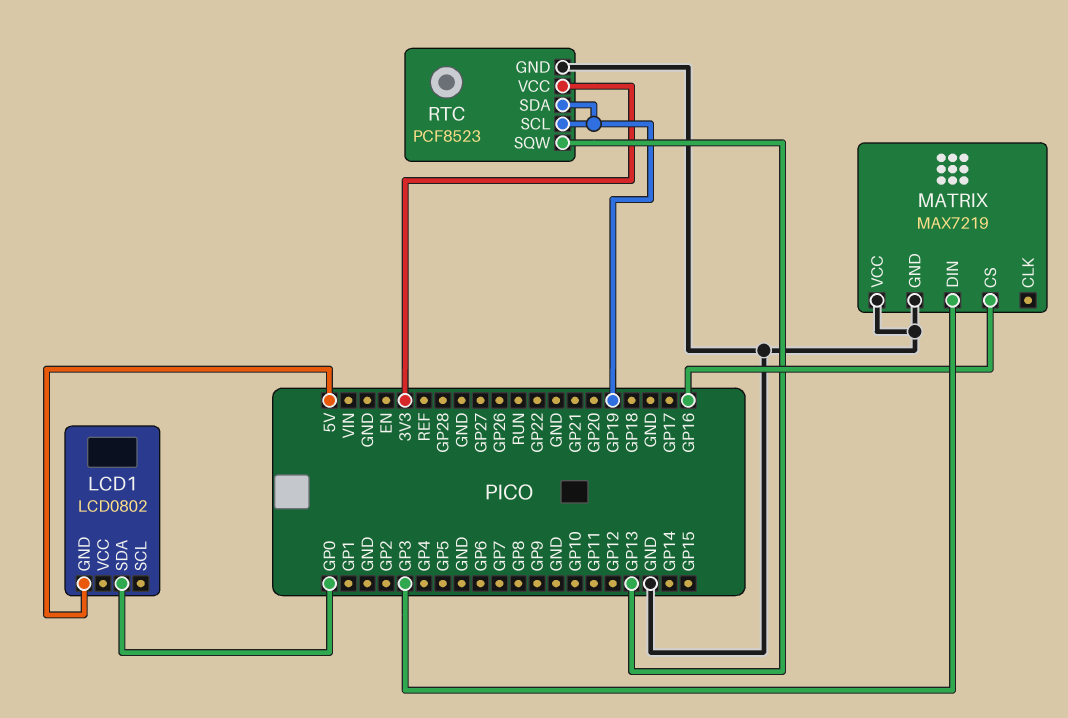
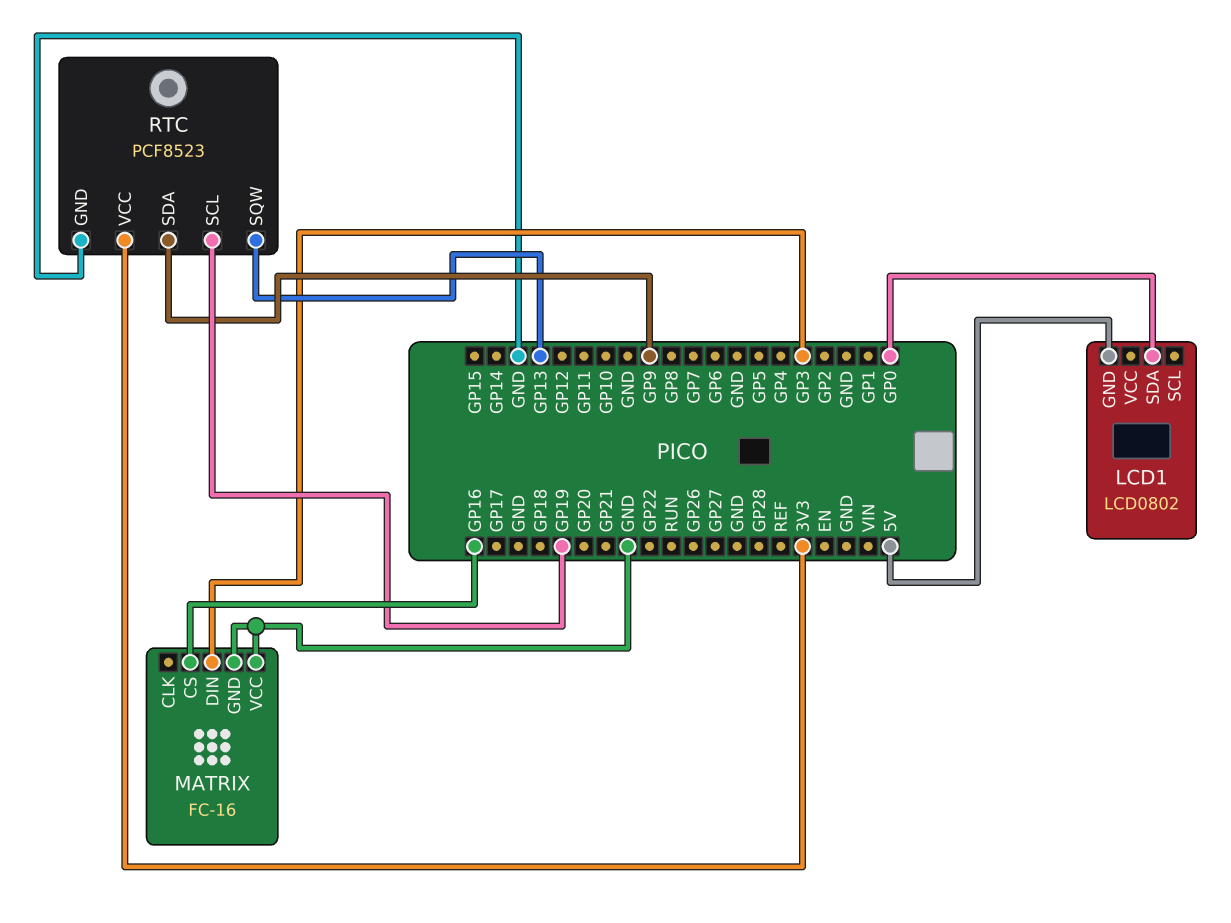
MATRIX: MAX7219 -> FC-16
RTC pin SDA: GP19 -> GP9

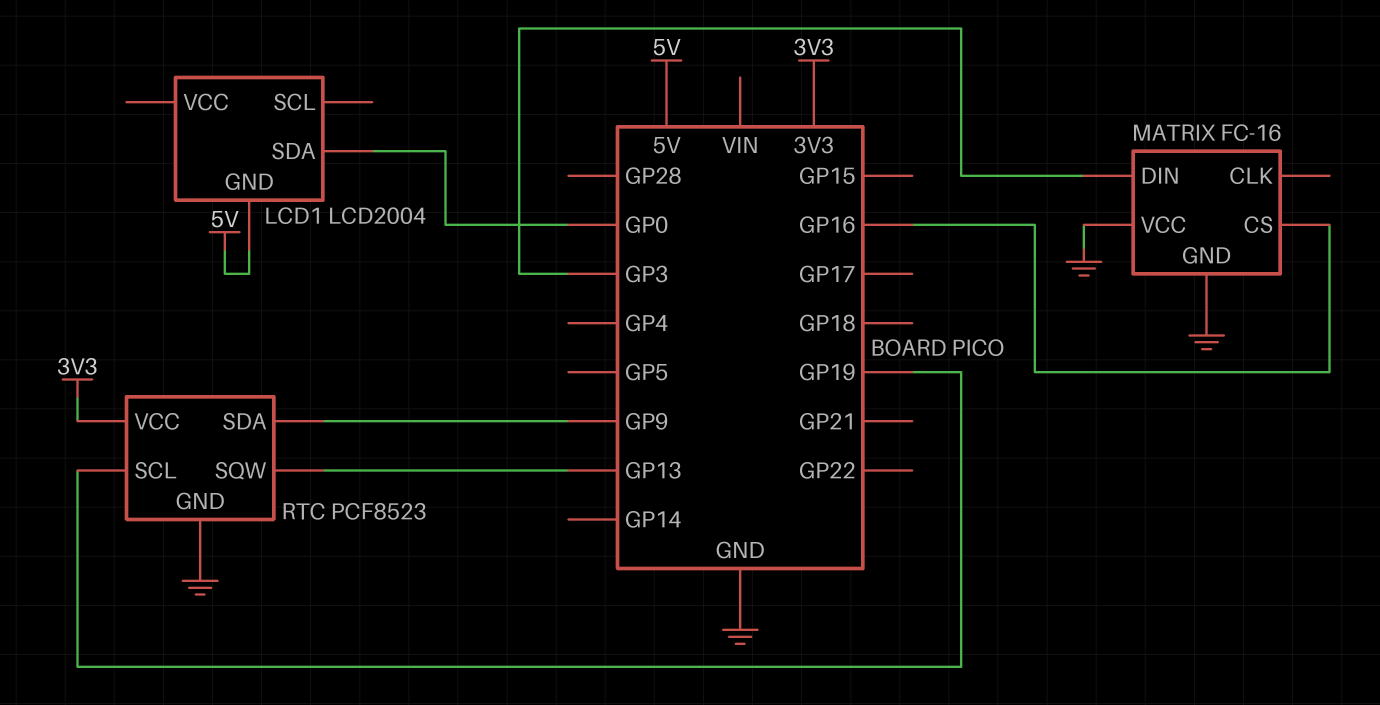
LCD1: LCD0802 -> LCD2004

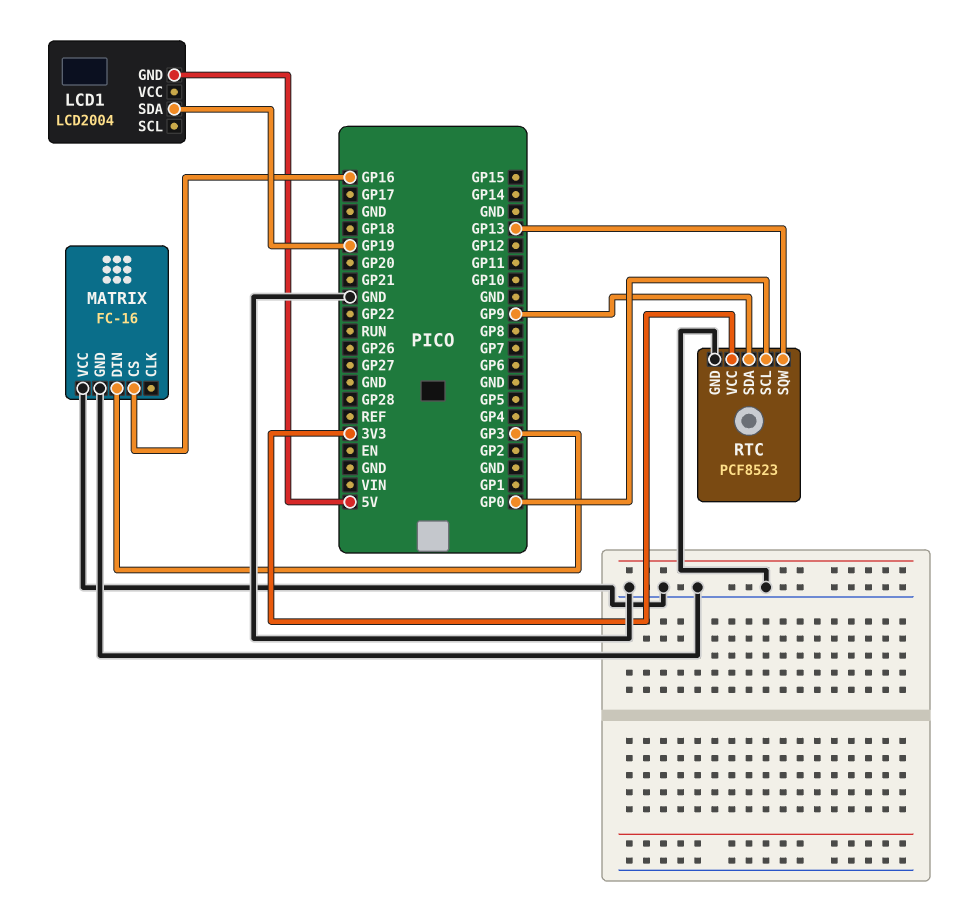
LCD1 pin SDA: GP0 -> GP19
RTC pin SCL: GP19 -> GP0

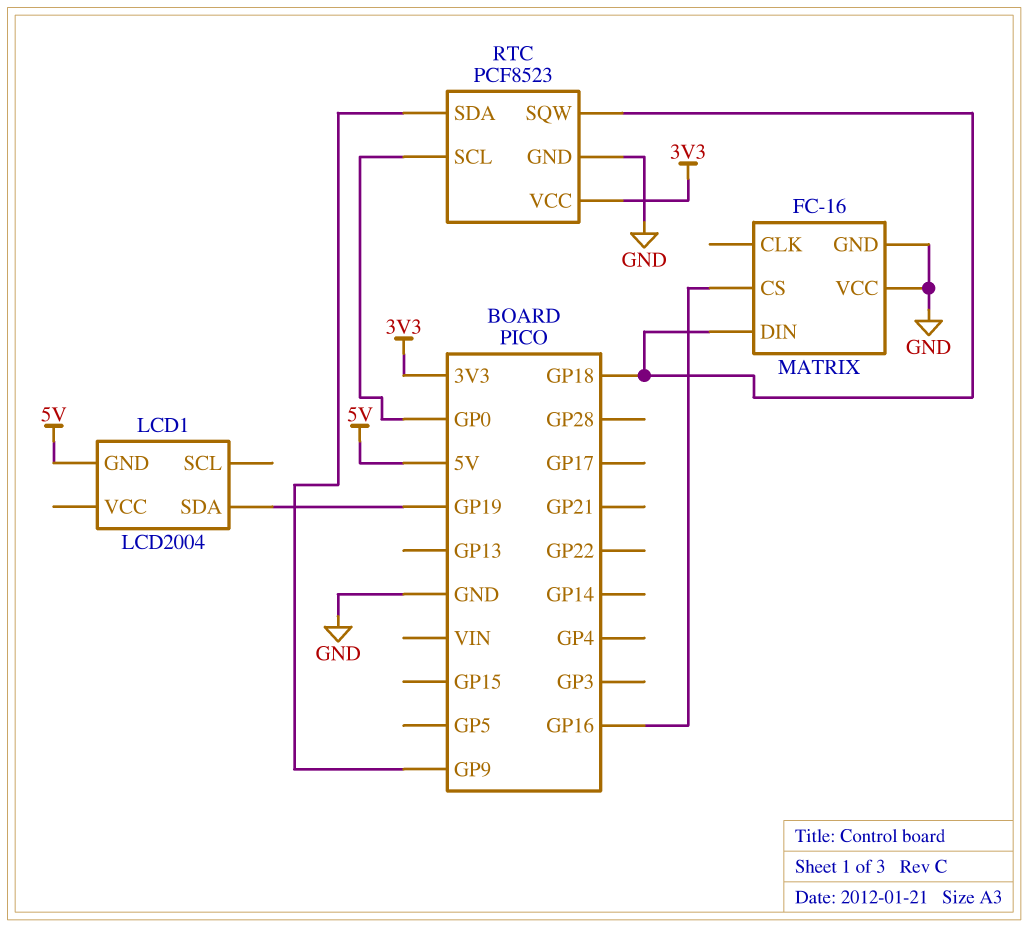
MATRIX pin DIN: GP3 -> GP18
RTC pin SQW: GP13 -> GP18

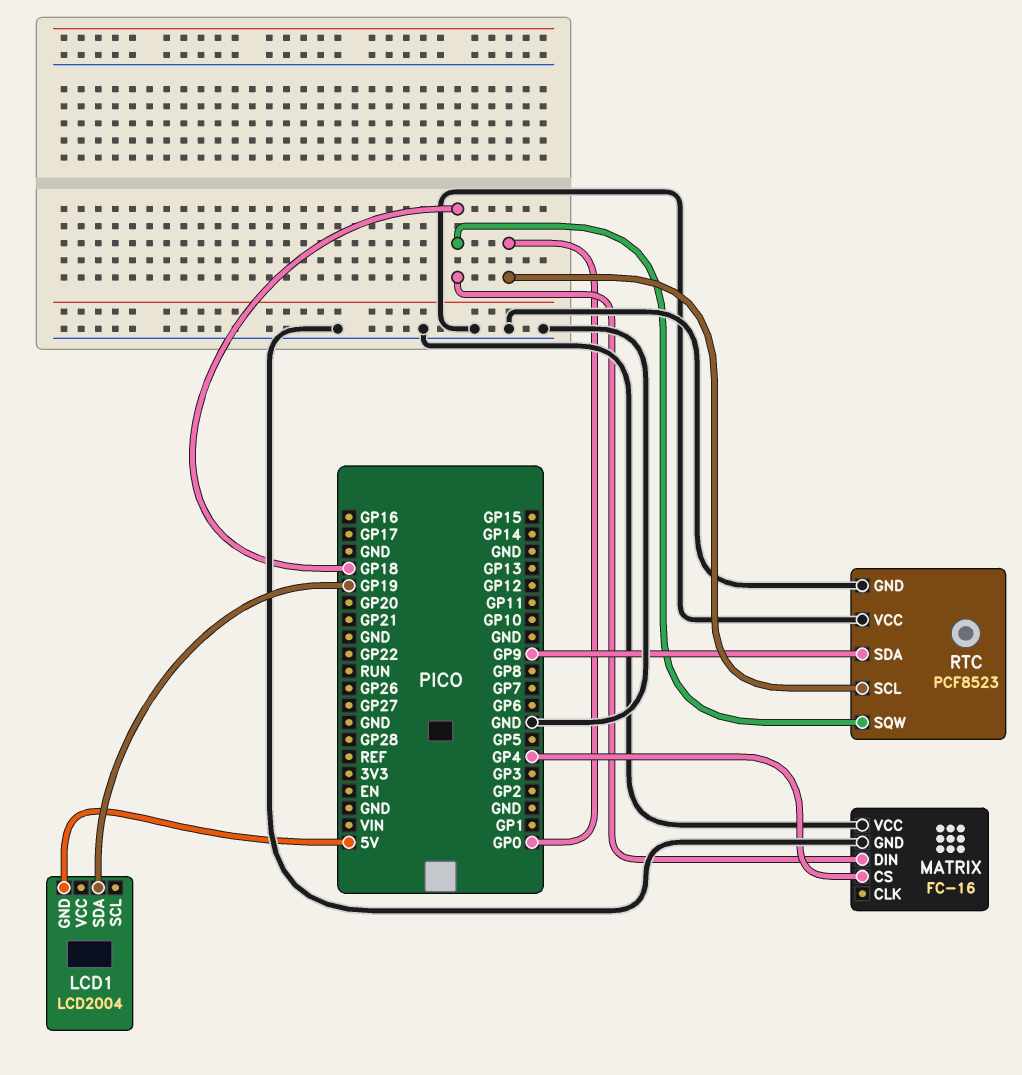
MATRIX pin CS: GP16 -> GP4
RTC pin VCC: 3V3 -> GND

